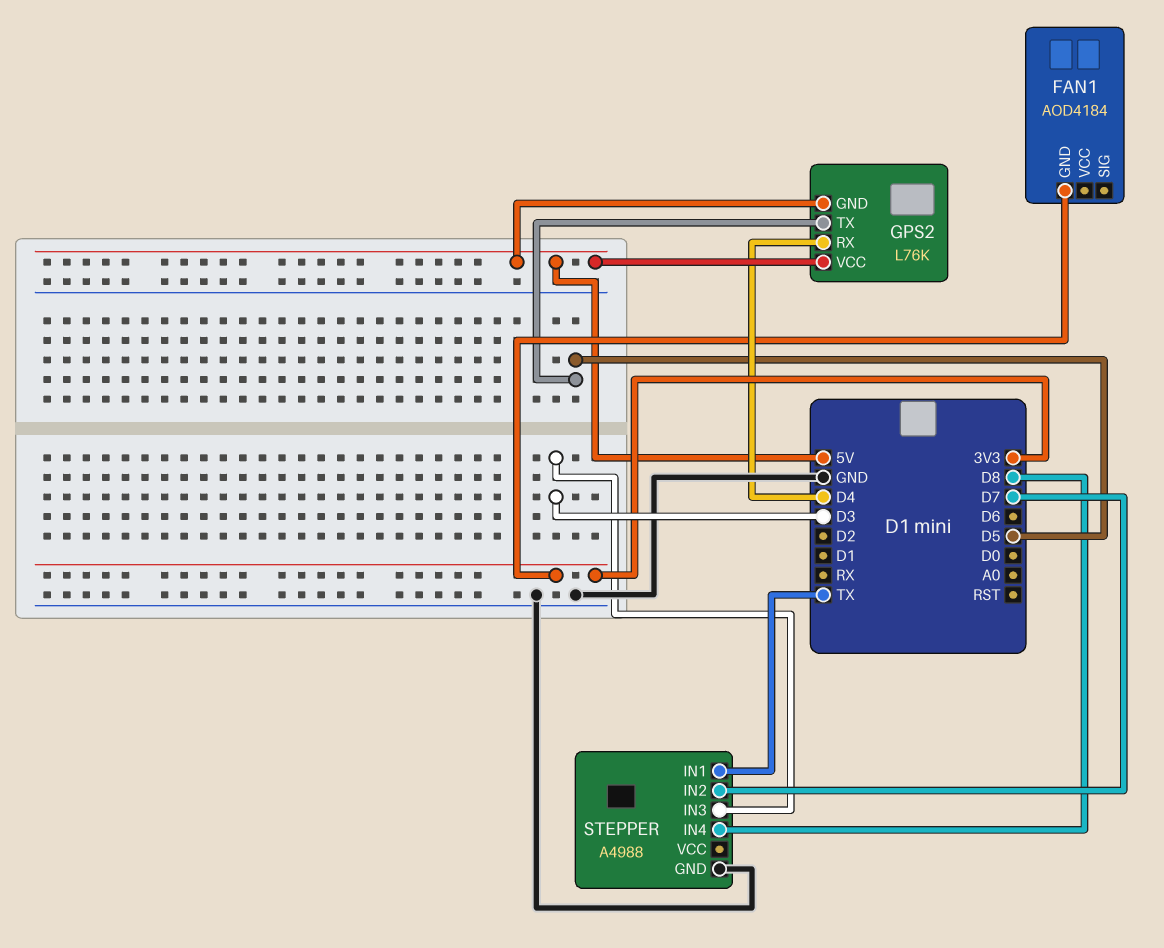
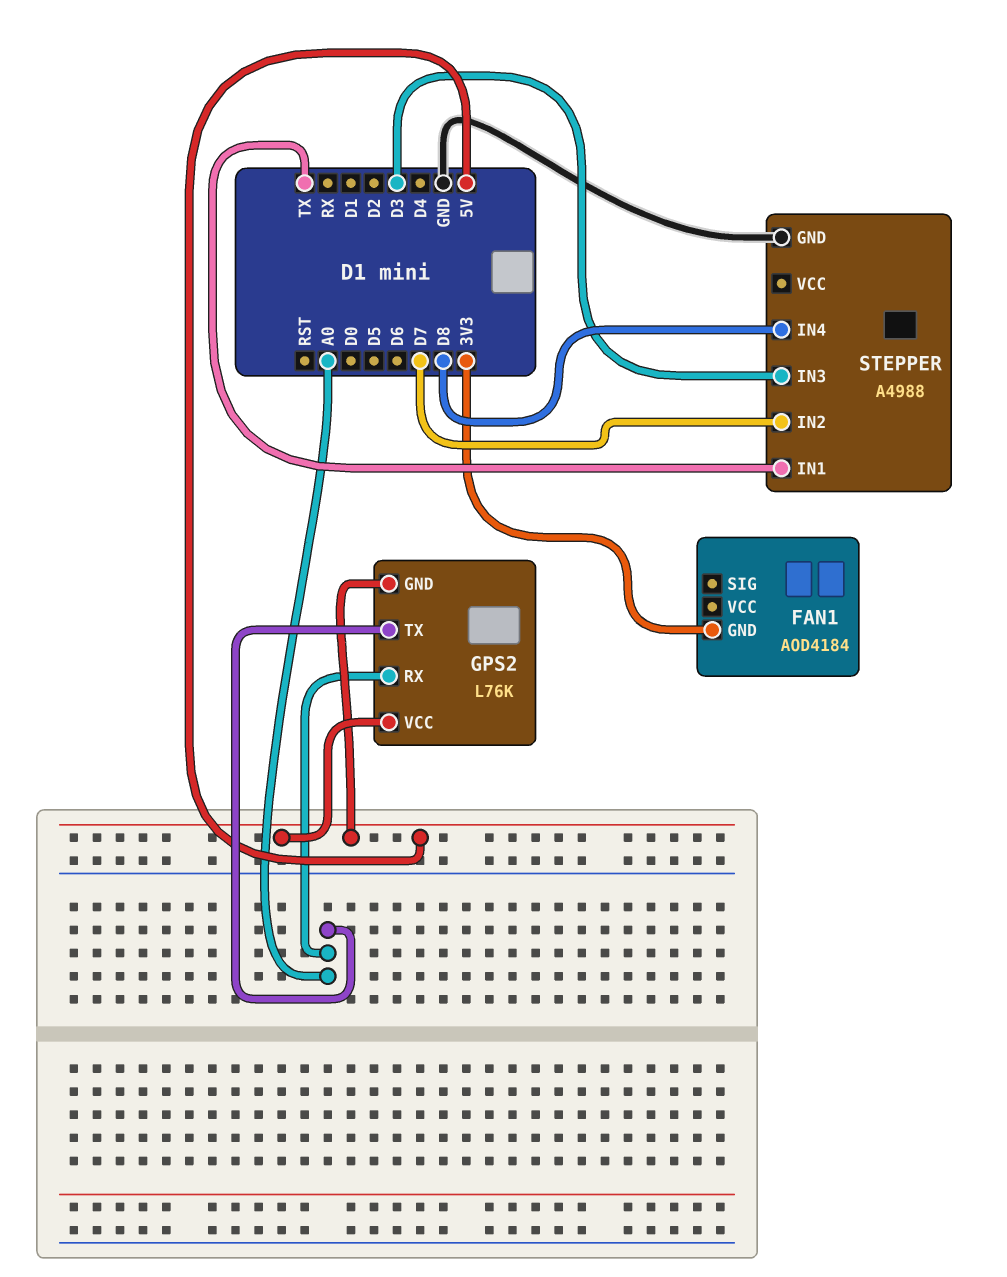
GPS2 pin RX: D4 -> A0
GPS2 pin TX: D5 -> A0

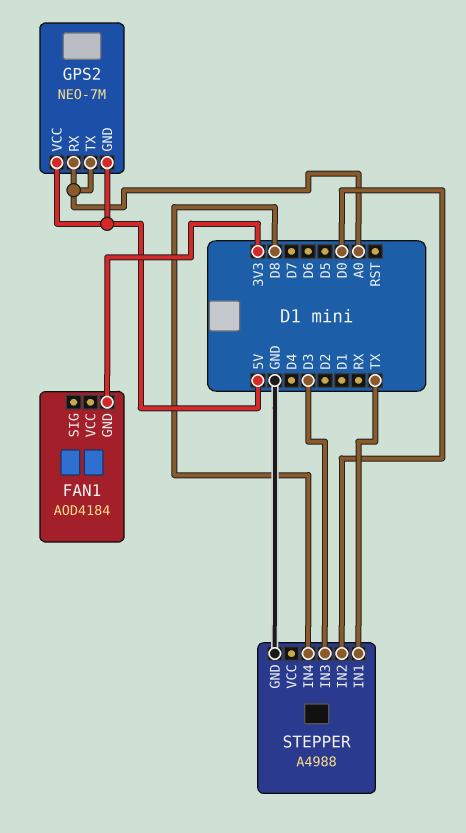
GPS2: L76K -> NEO-7M
STEPPER pin IN2: D7 -> D0

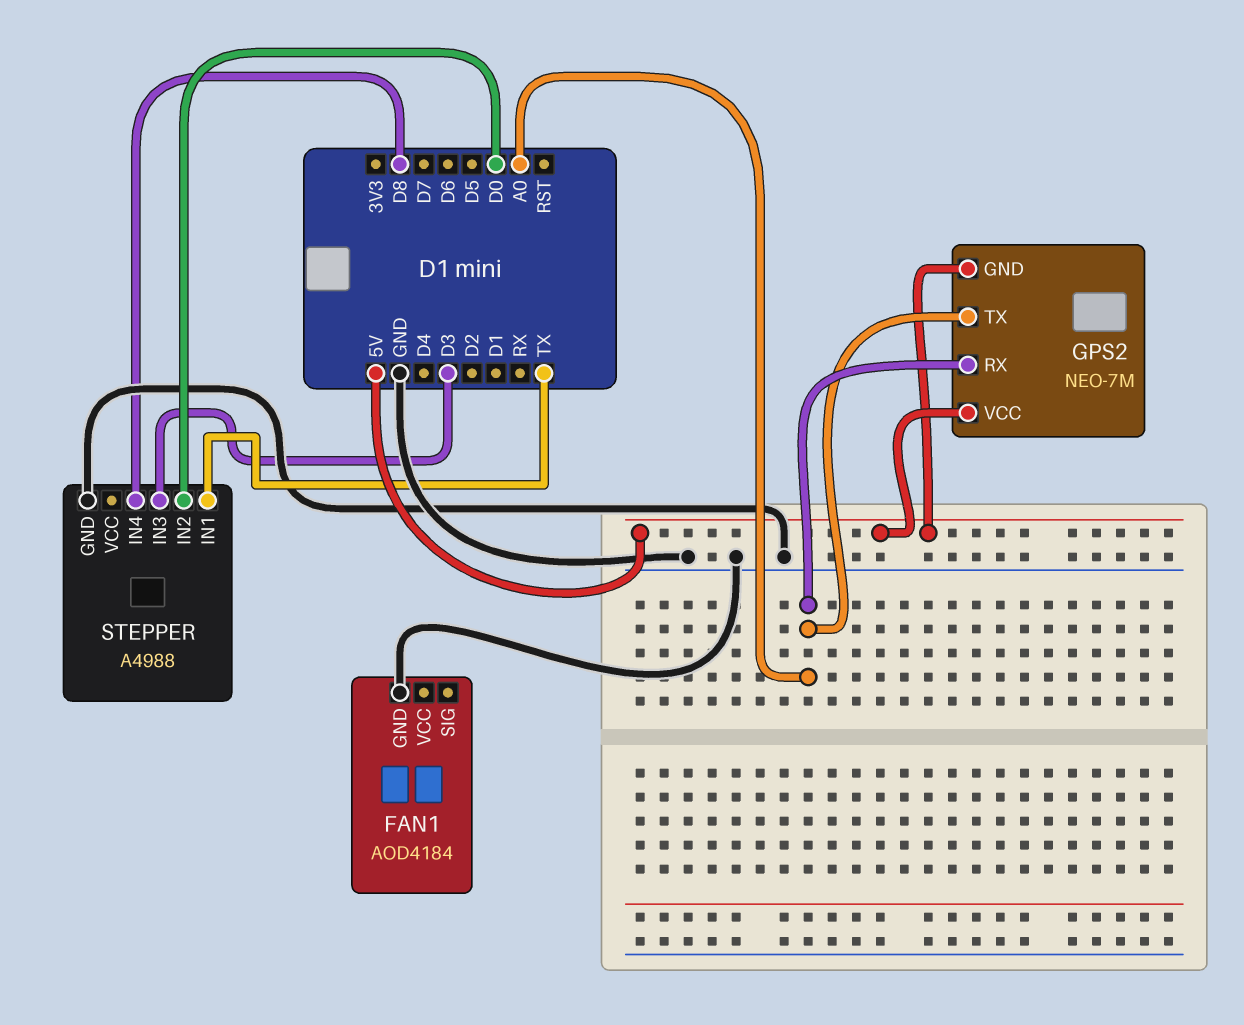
FAN1 pin GND: 3V3 -> GND

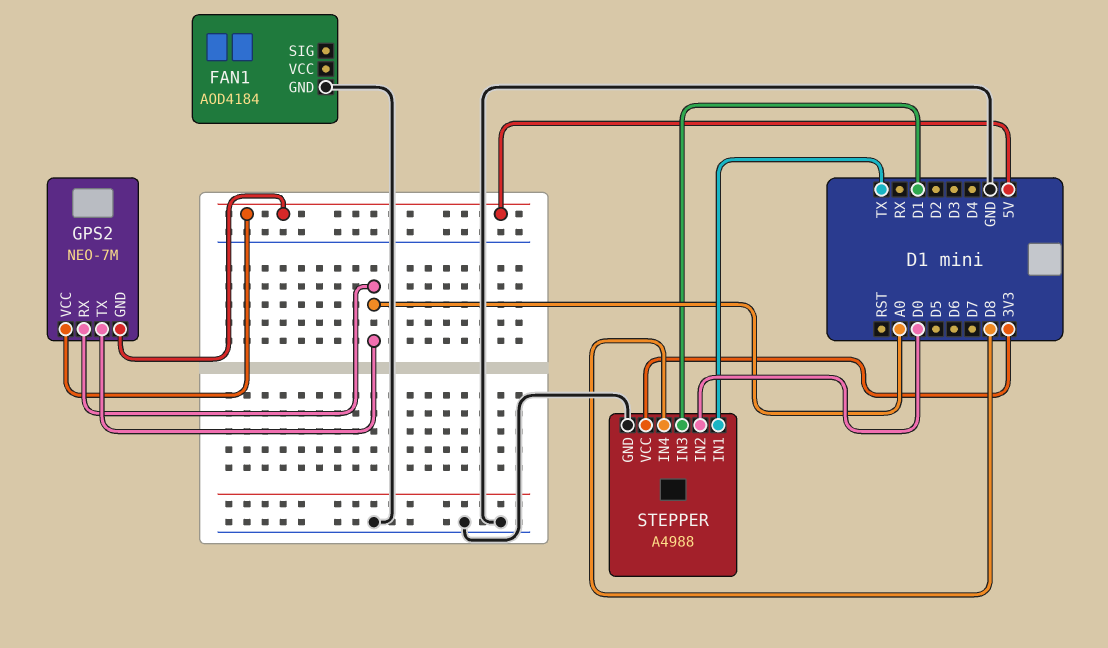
STEPPER pin IN3: D3 -> D1
STEPPER pin VCC: none -> 3V3

